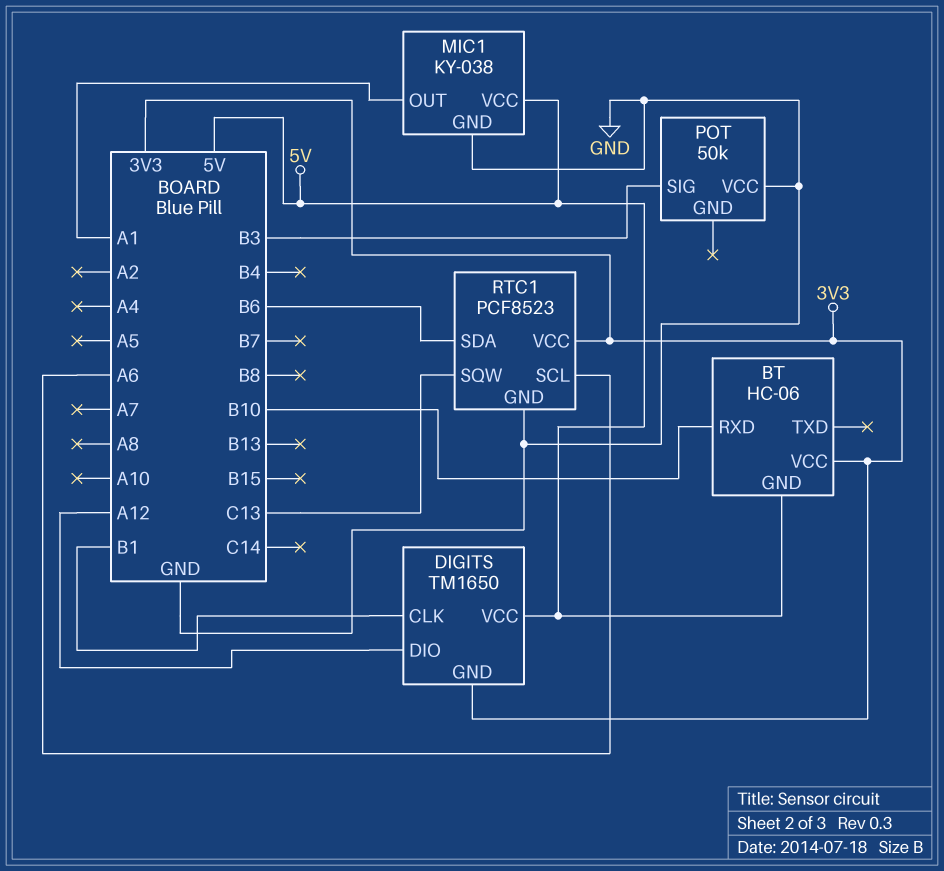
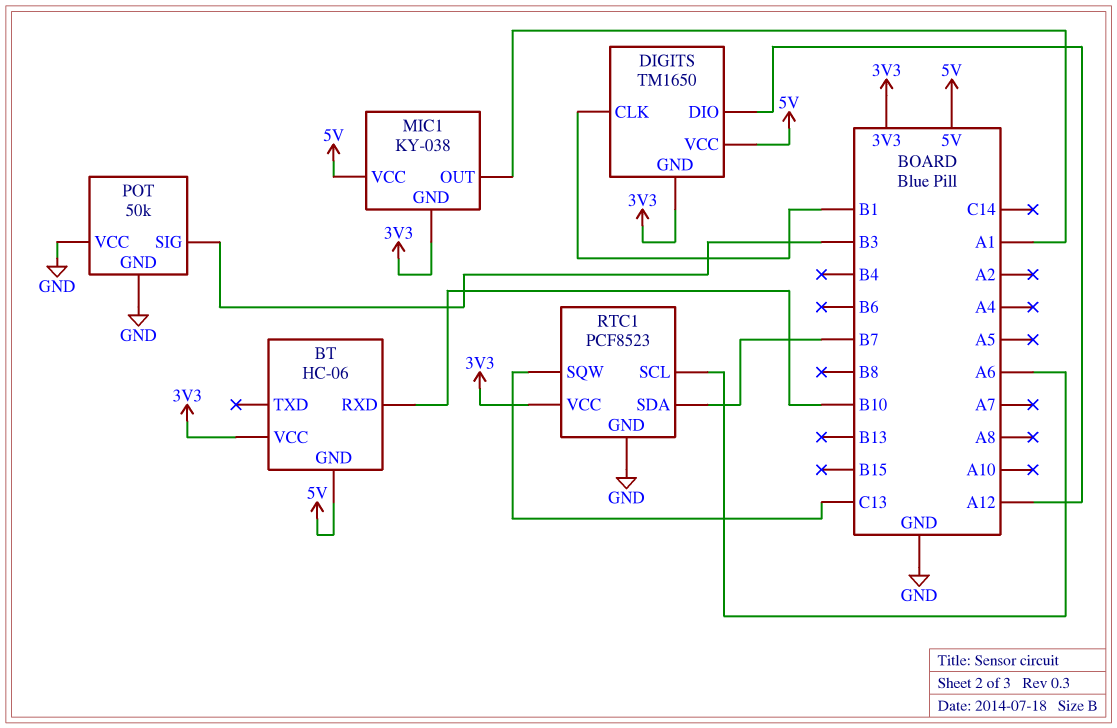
MIC1 pin GND: GND -> 3V3
POT pin GND: none -> GND
RTC1 pin SDA: B6 -> B7

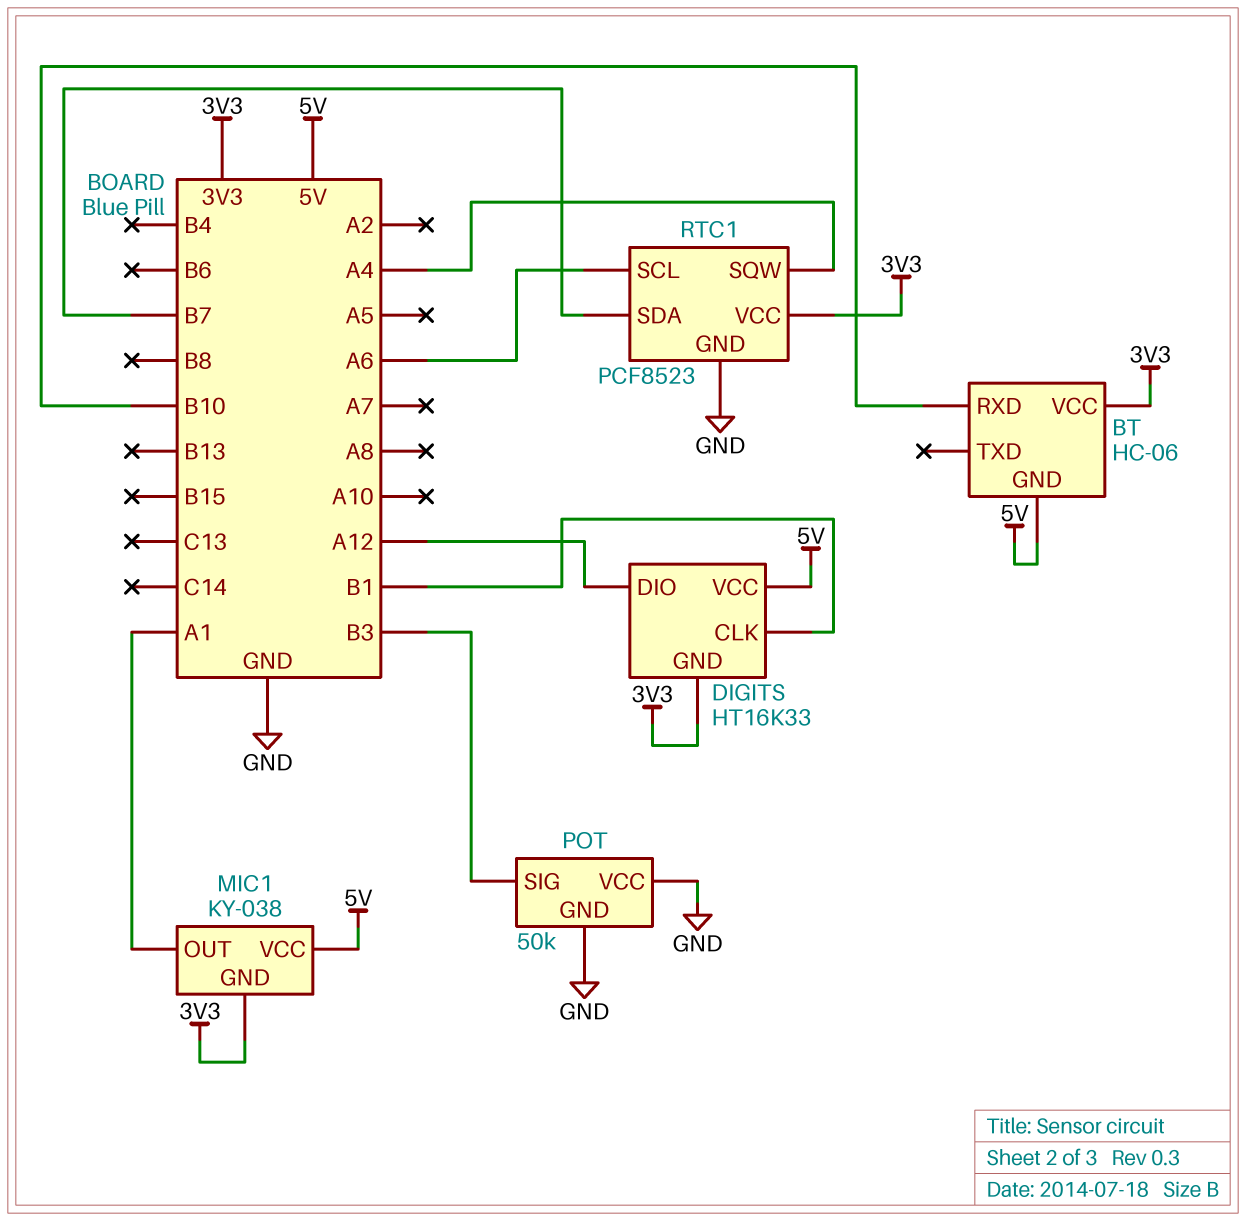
DIGITS: TM1650 -> HT16K33
RTC1 pin SQW: C13 -> A4

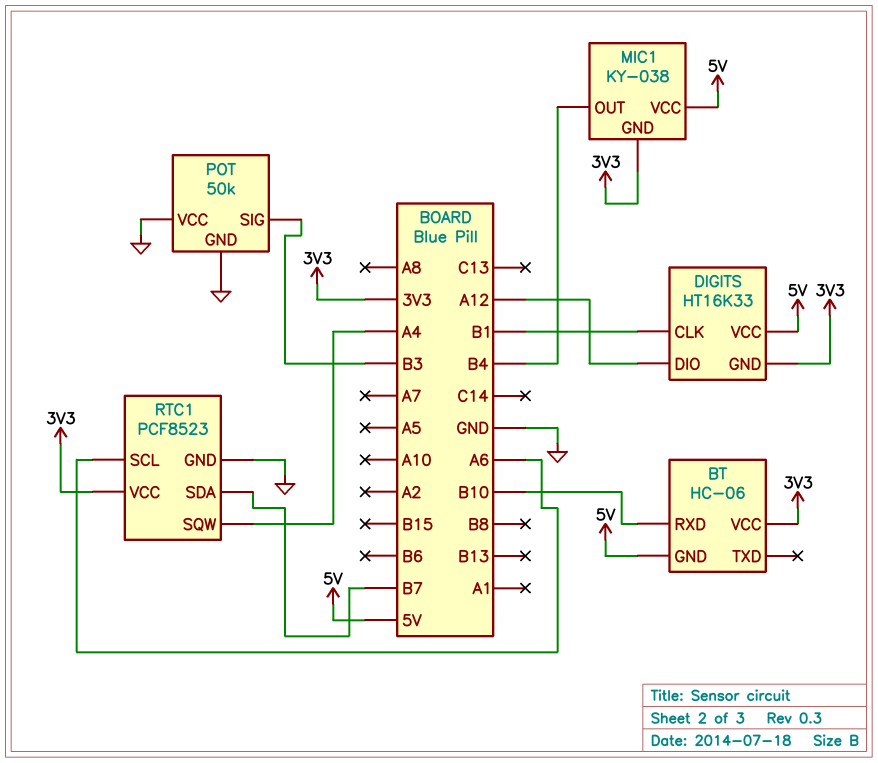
MIC1 pin OUT: A1 -> B4

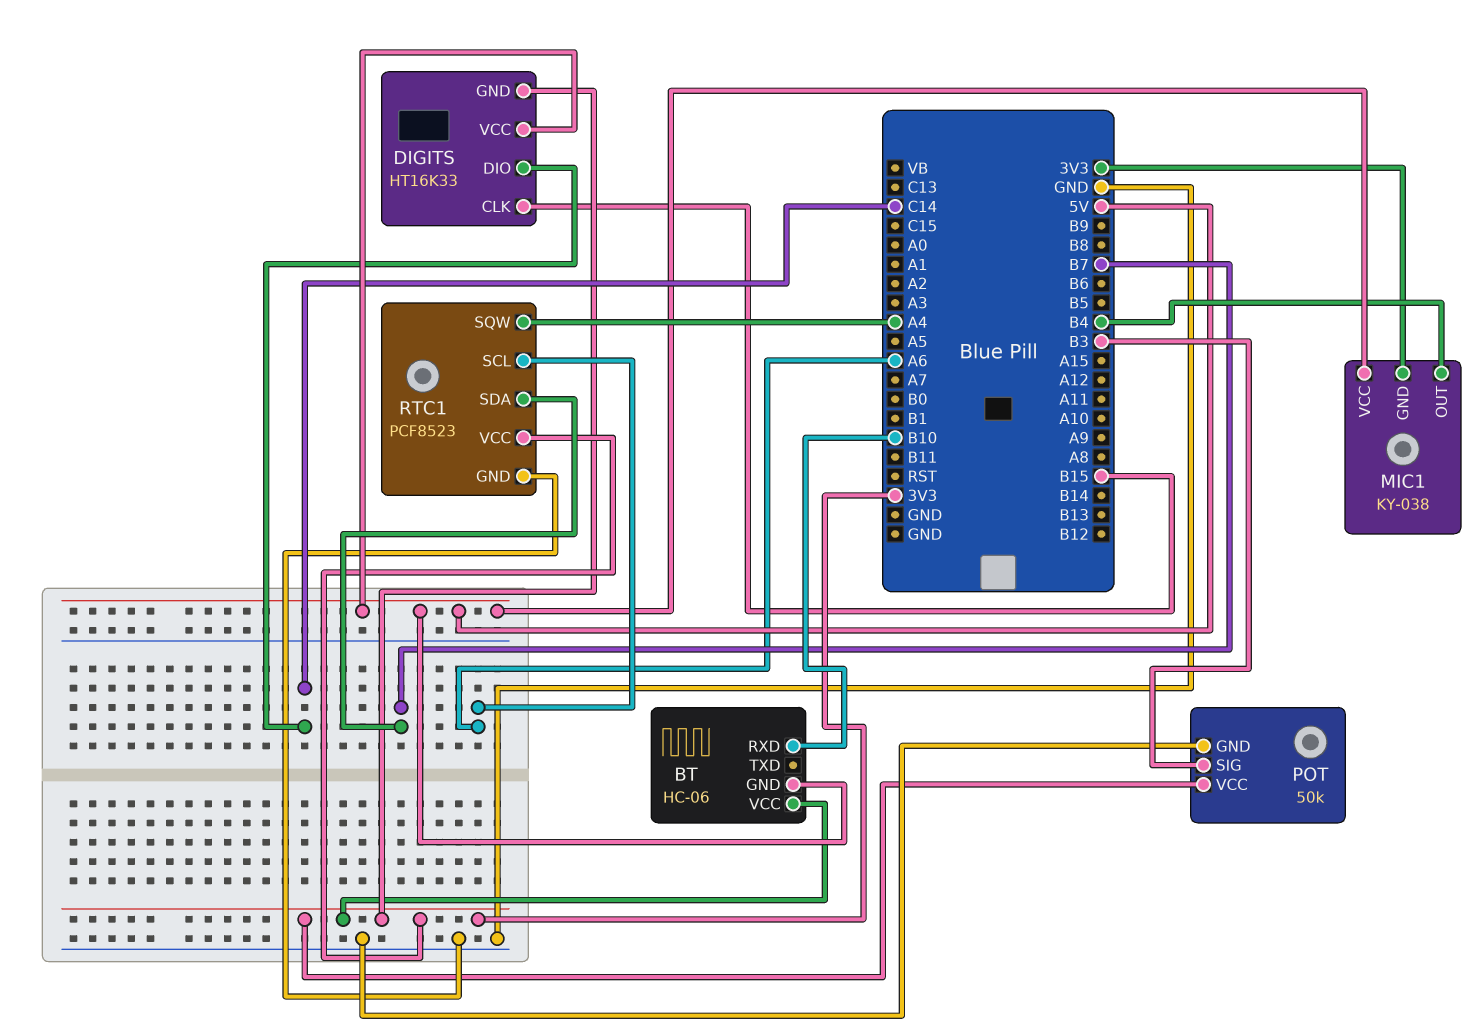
DIGITS pin CLK: B1 -> B15
DIGITS pin DIO: A12 -> C14
POT pin VCC: GND -> 3V3

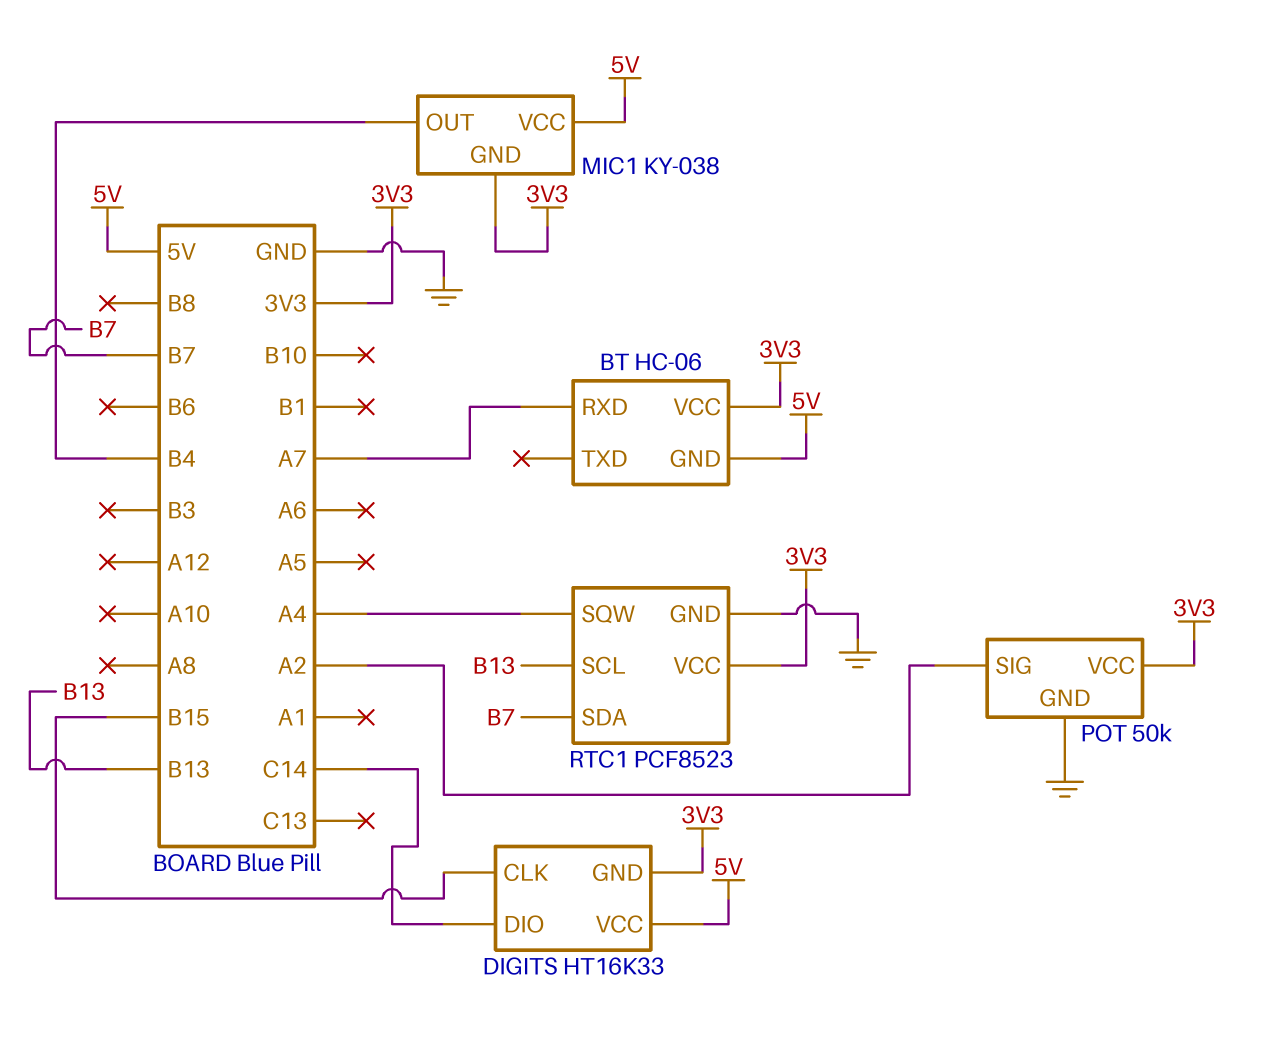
BT pin RXD: B10 -> A7
POT pin SIG: B3 -> A2
RTC1 pin SCL: A6 -> B13

